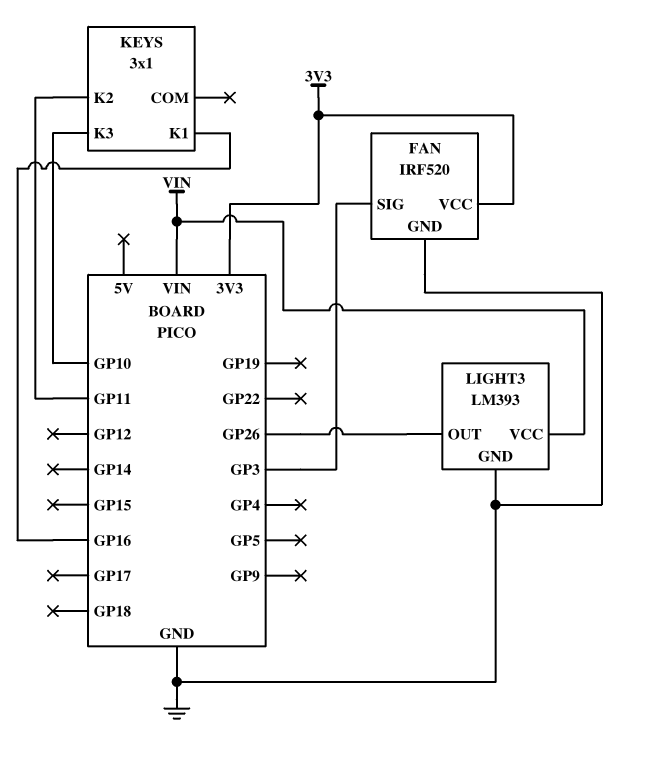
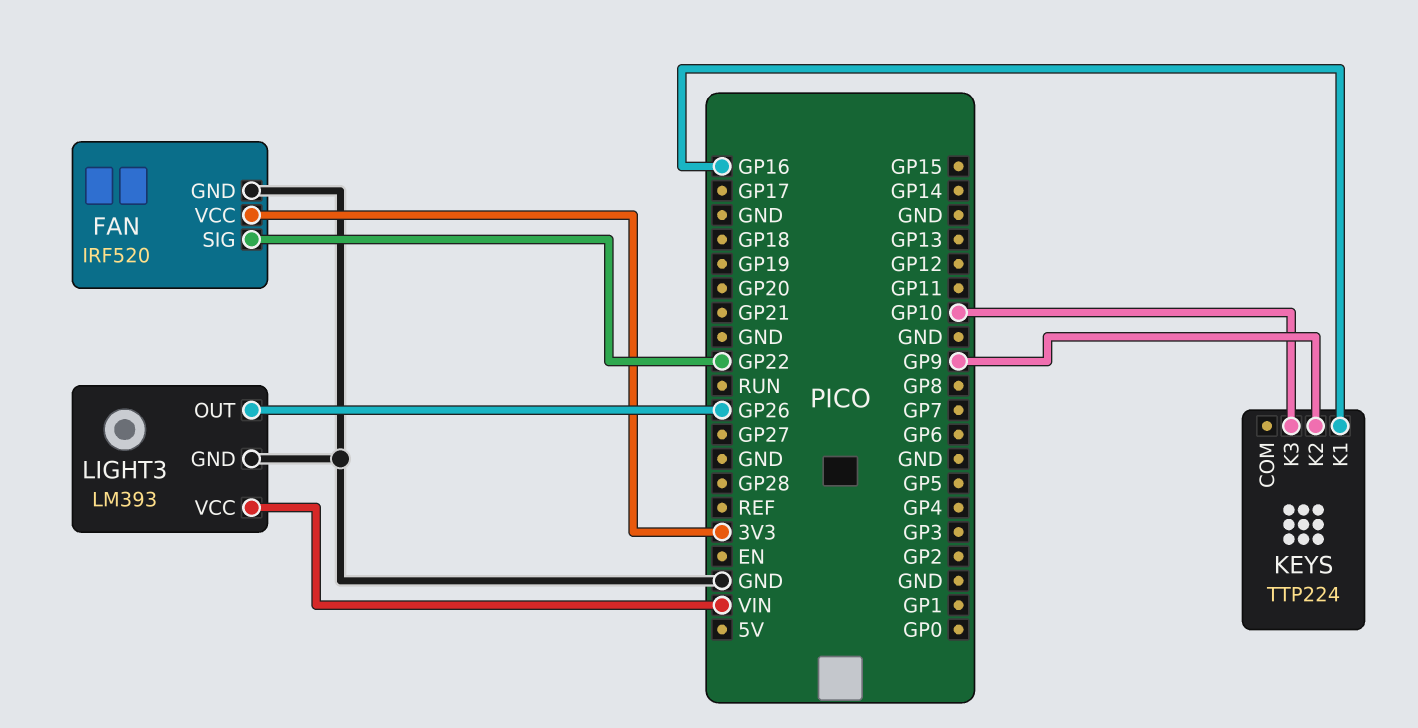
FAN pin SIG: GP3 -> GP22
KEYS: 3x1 -> TTP224
KEYS pin K2: GP11 -> GP9

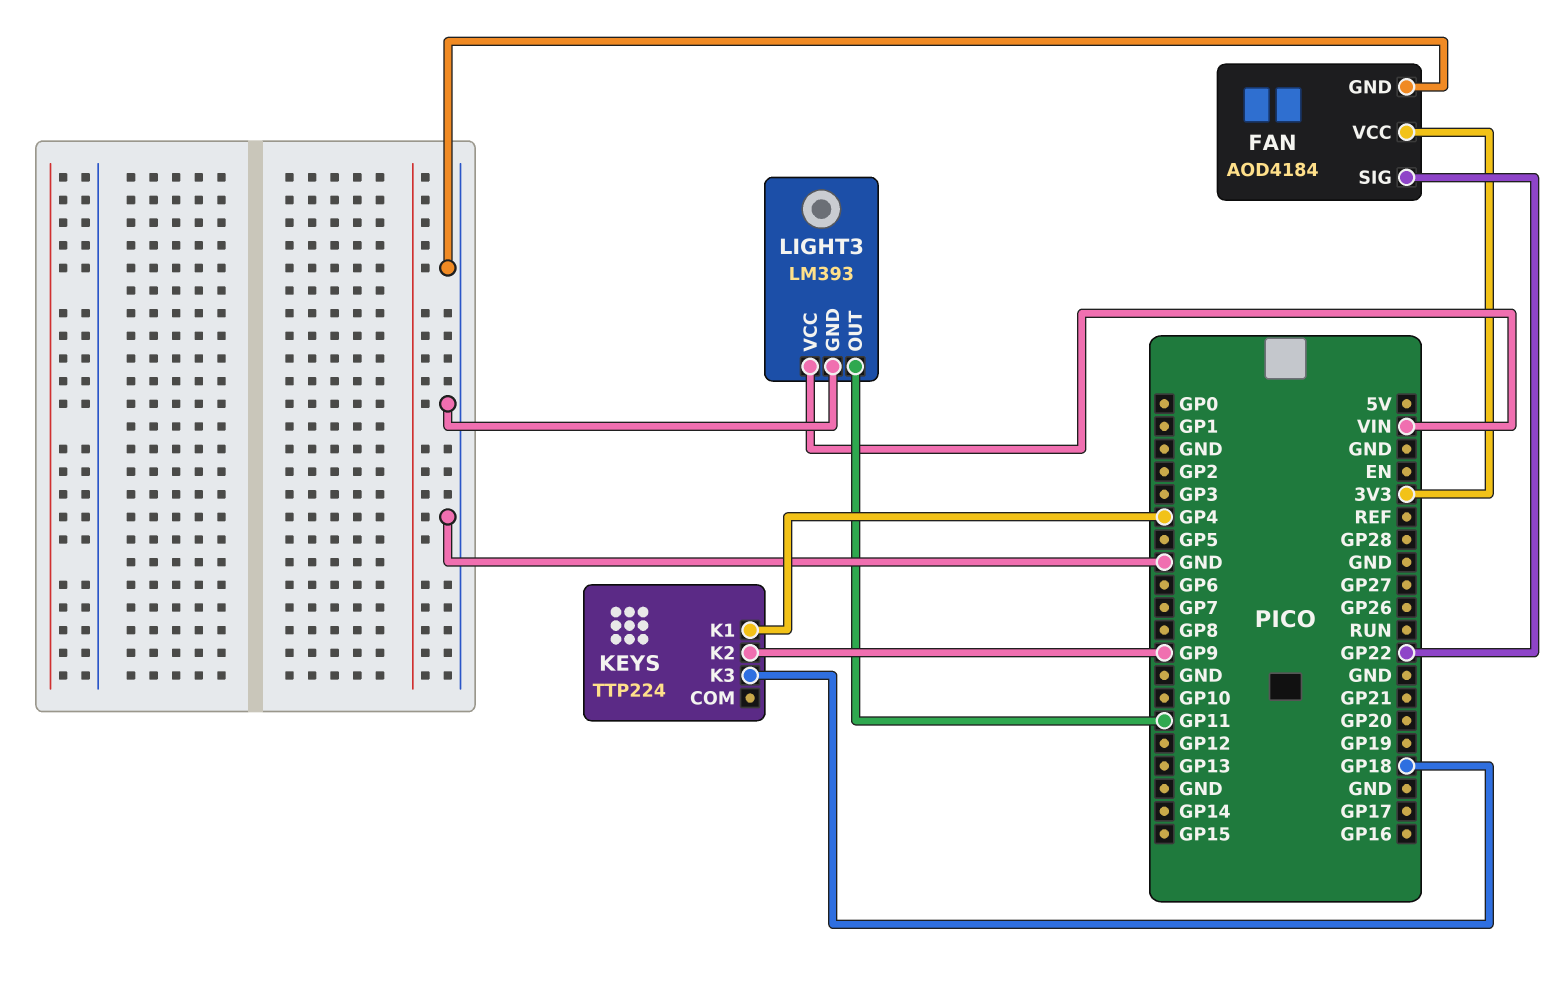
FAN: IRF520 -> AOD4184
KEYS pin K1: GP16 -> GP4
KEYS pin K3: GP10 -> GP18
LIGHT3 pin OUT: GP26 -> GP11

